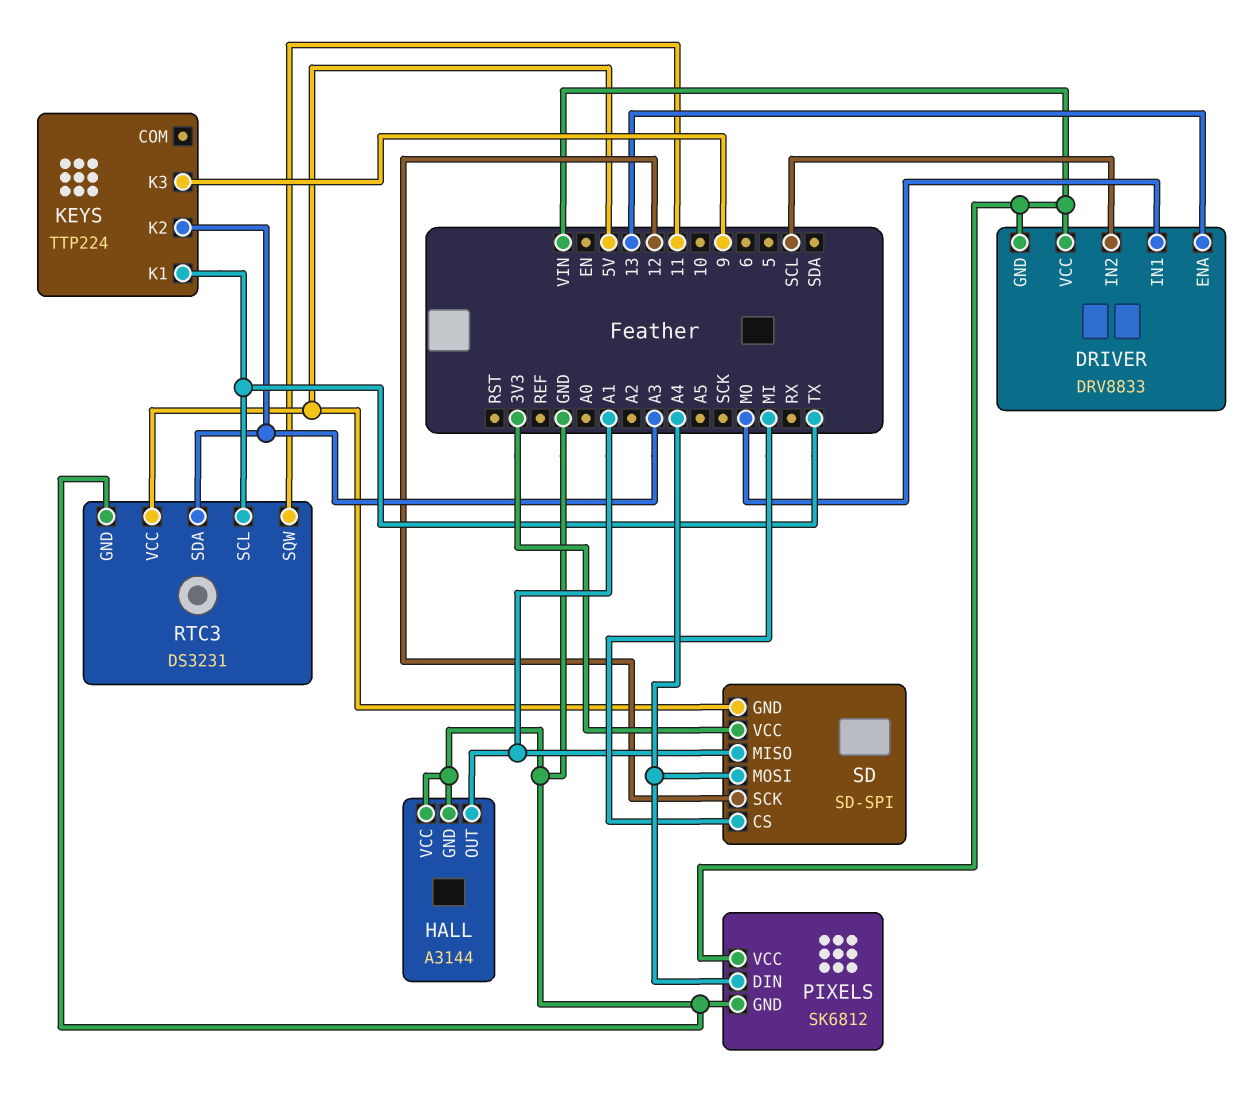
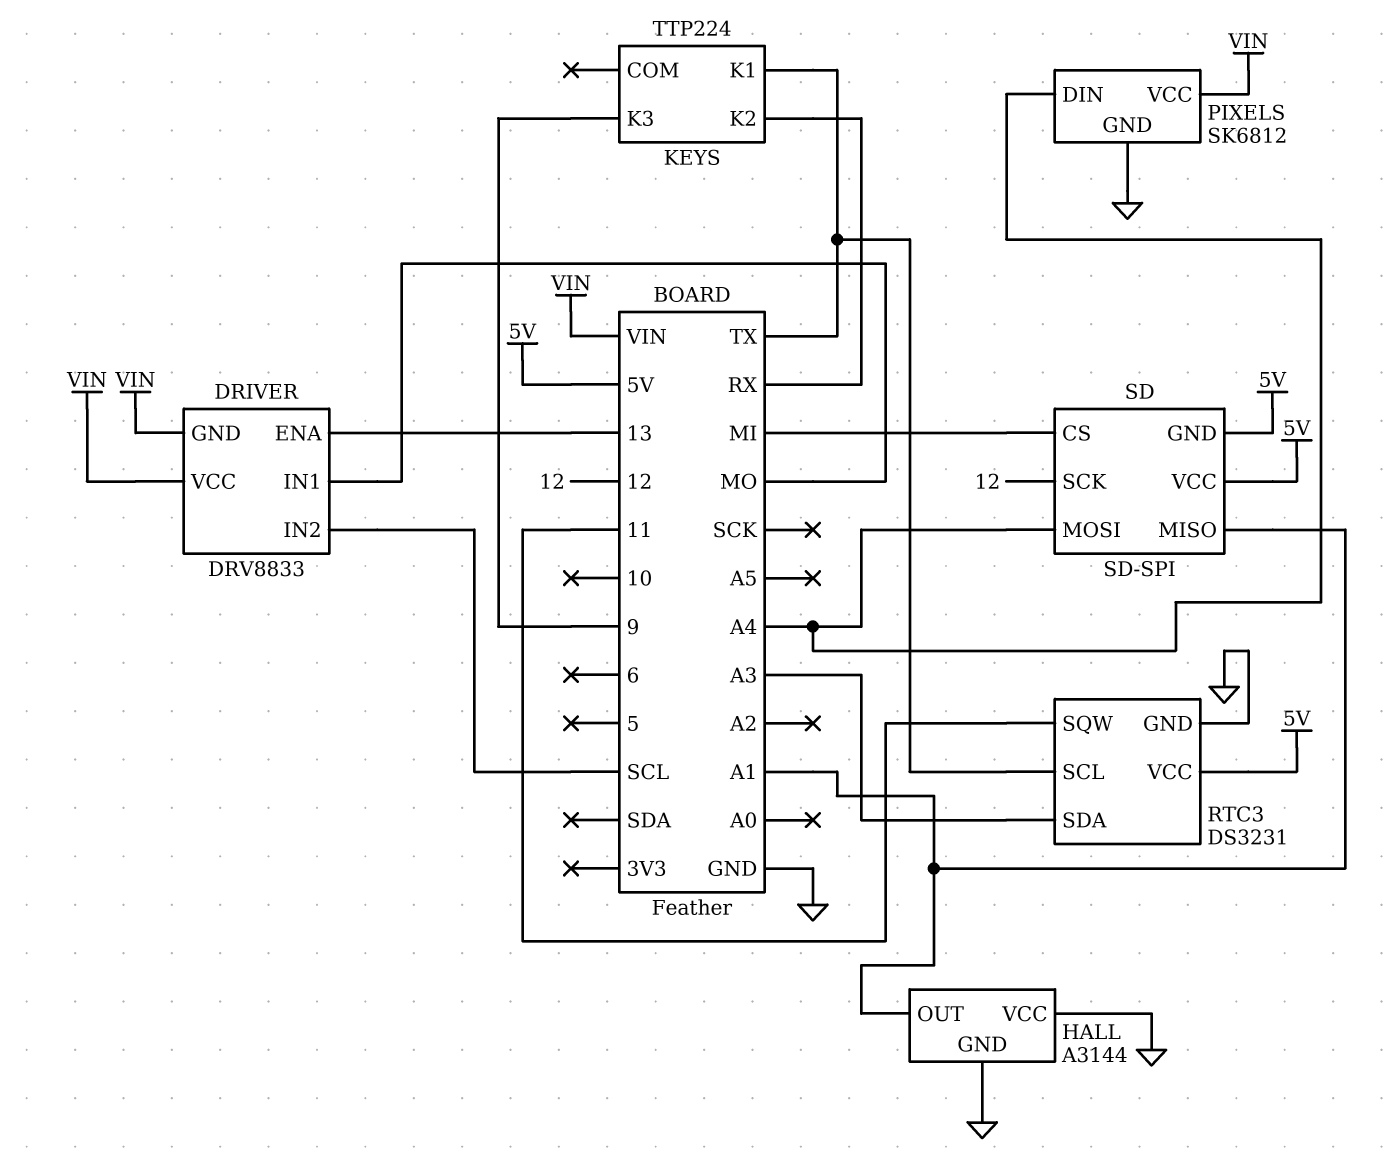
KEYS pin K2: A3 -> RX
SD pin VCC: 3V3 -> 5V

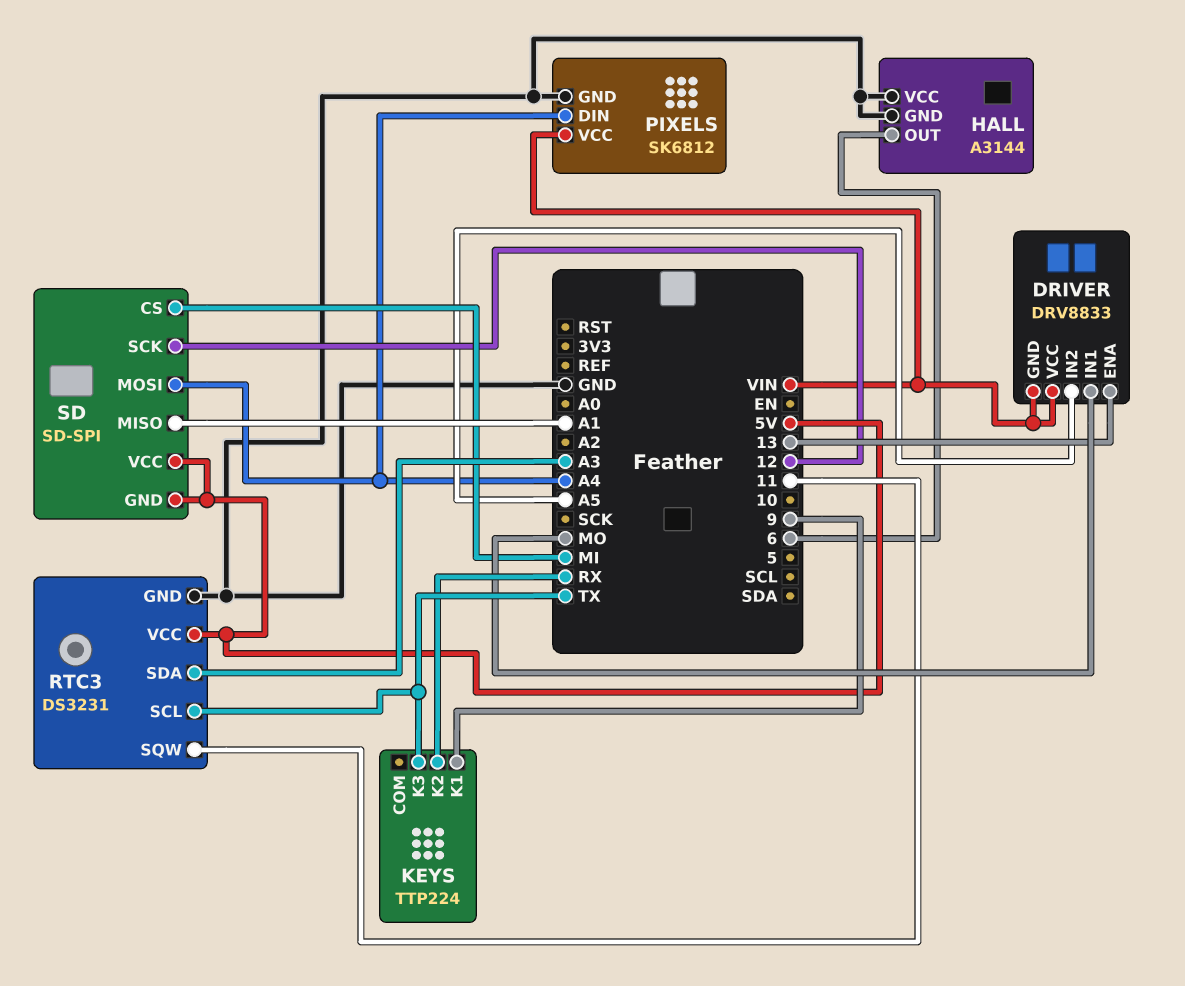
DRIVER pin IN2: SCL -> A5
HALL pin OUT: A1 -> 6
KEYS pin K1: TX -> 9
KEYS pin K3: 9 -> TX

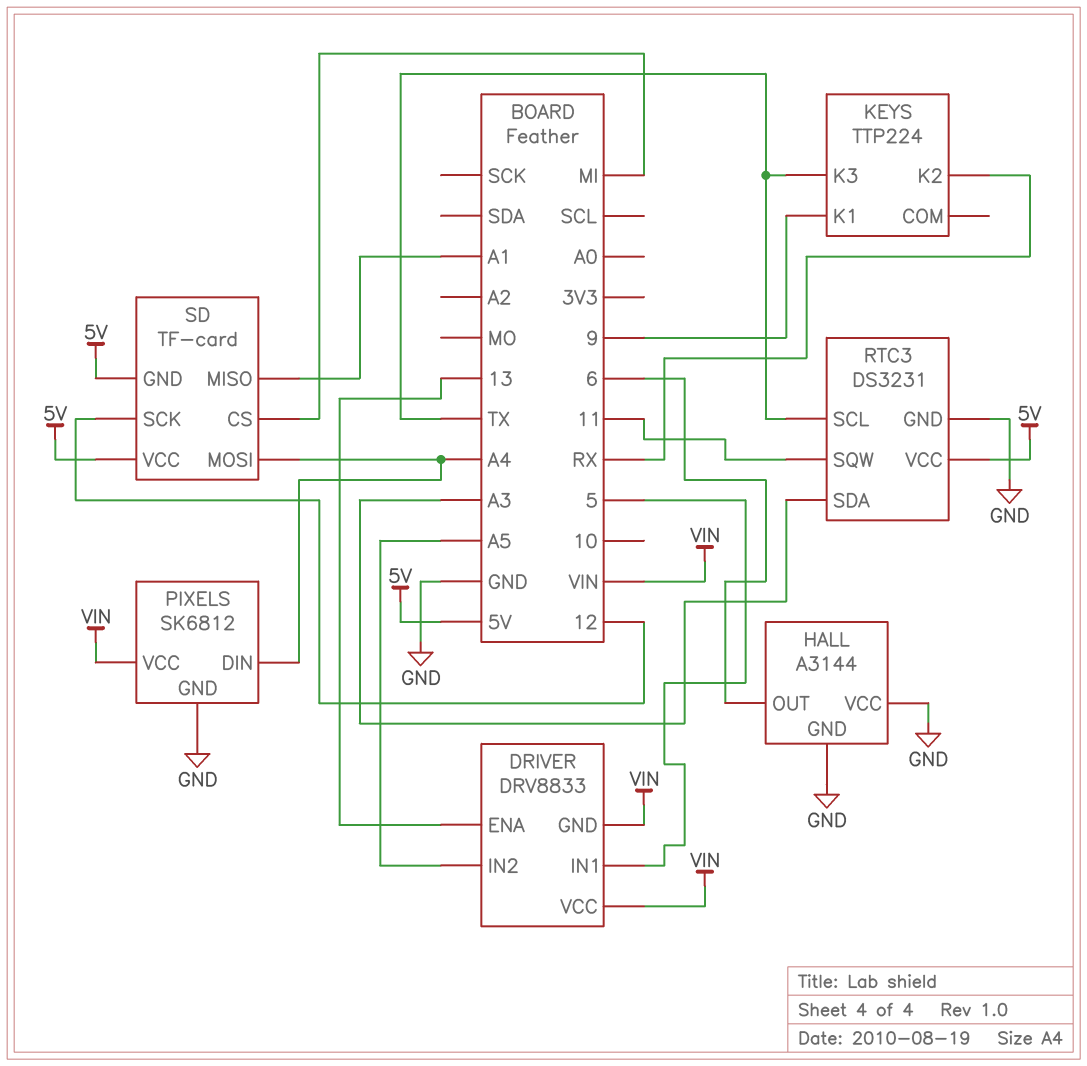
DRIVER pin IN1: MO -> 5
SD: SD-SPI -> TF-card

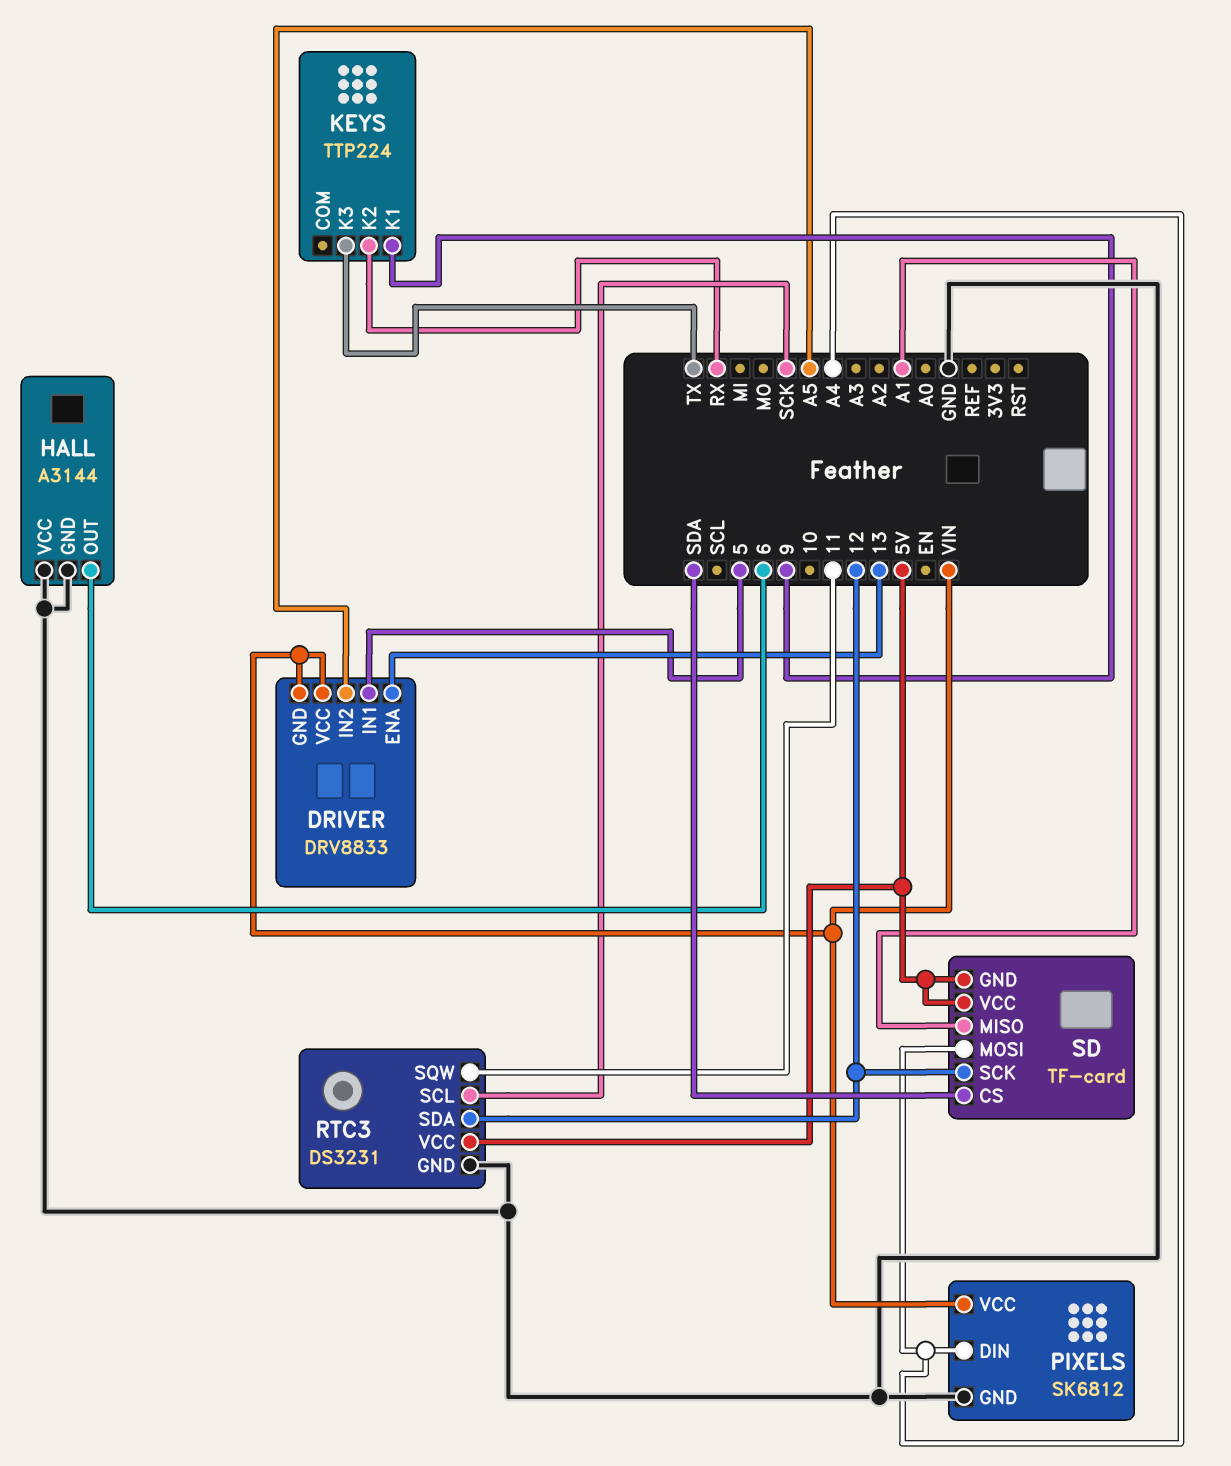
RTC3 pin SCL: TX -> SCK
RTC3 pin SDA: A3 -> 12
SD pin CS: MI -> SDA

